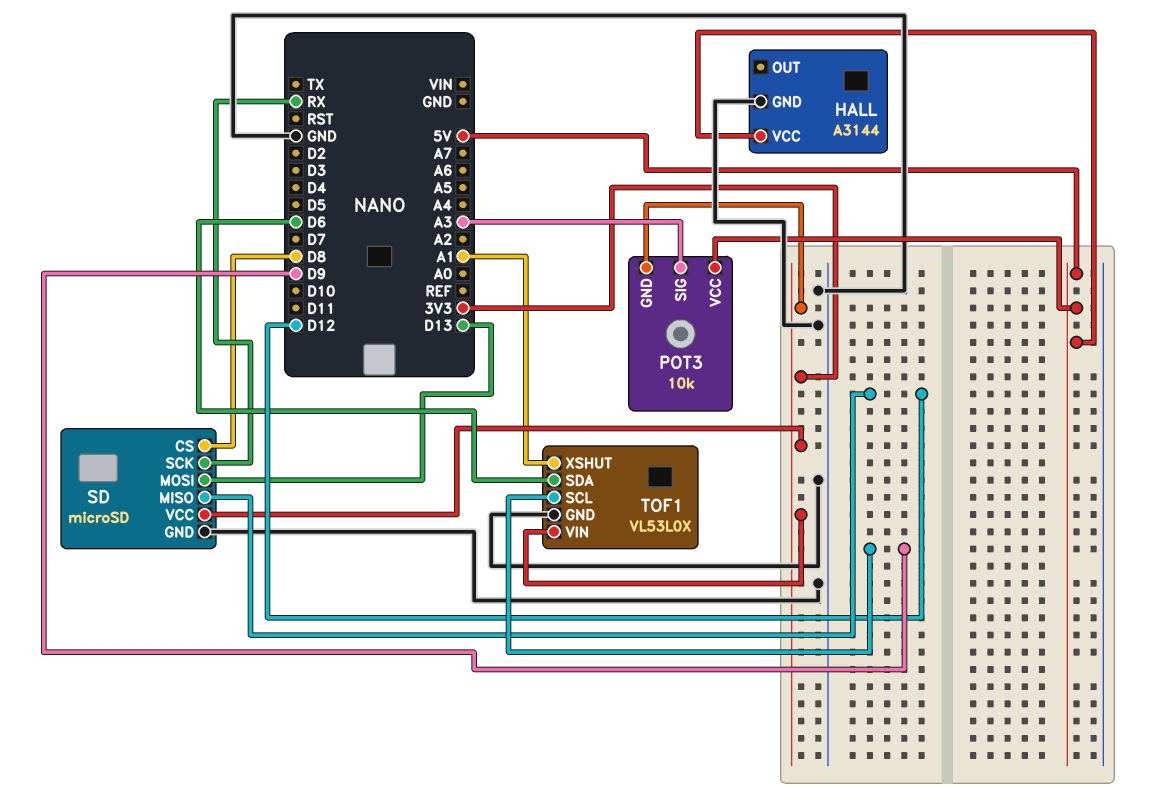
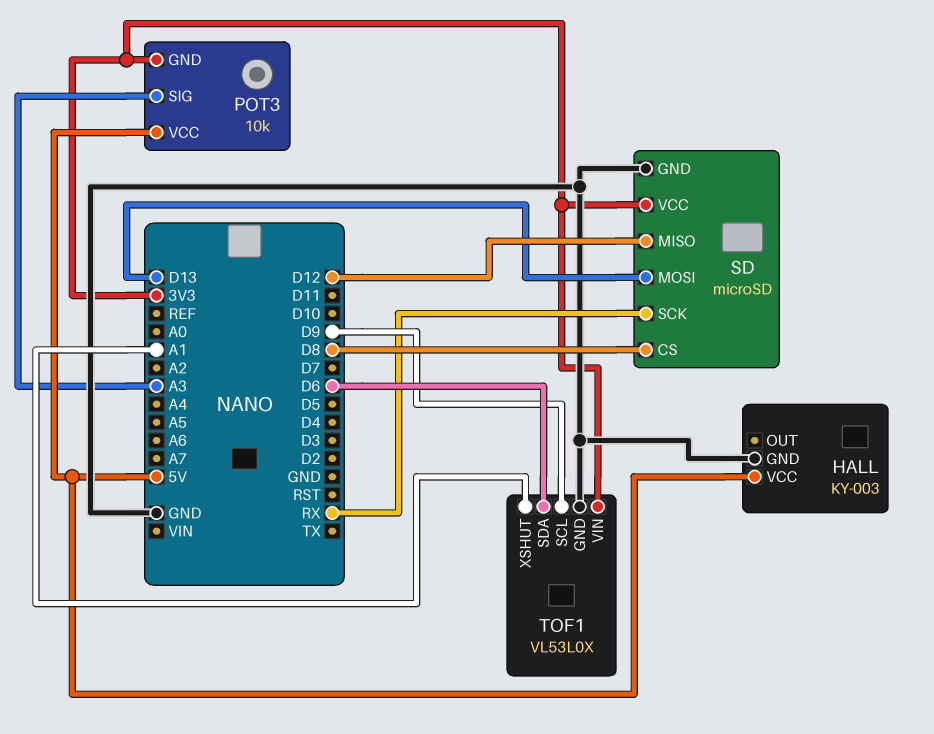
HALL: A3144 -> KY-003

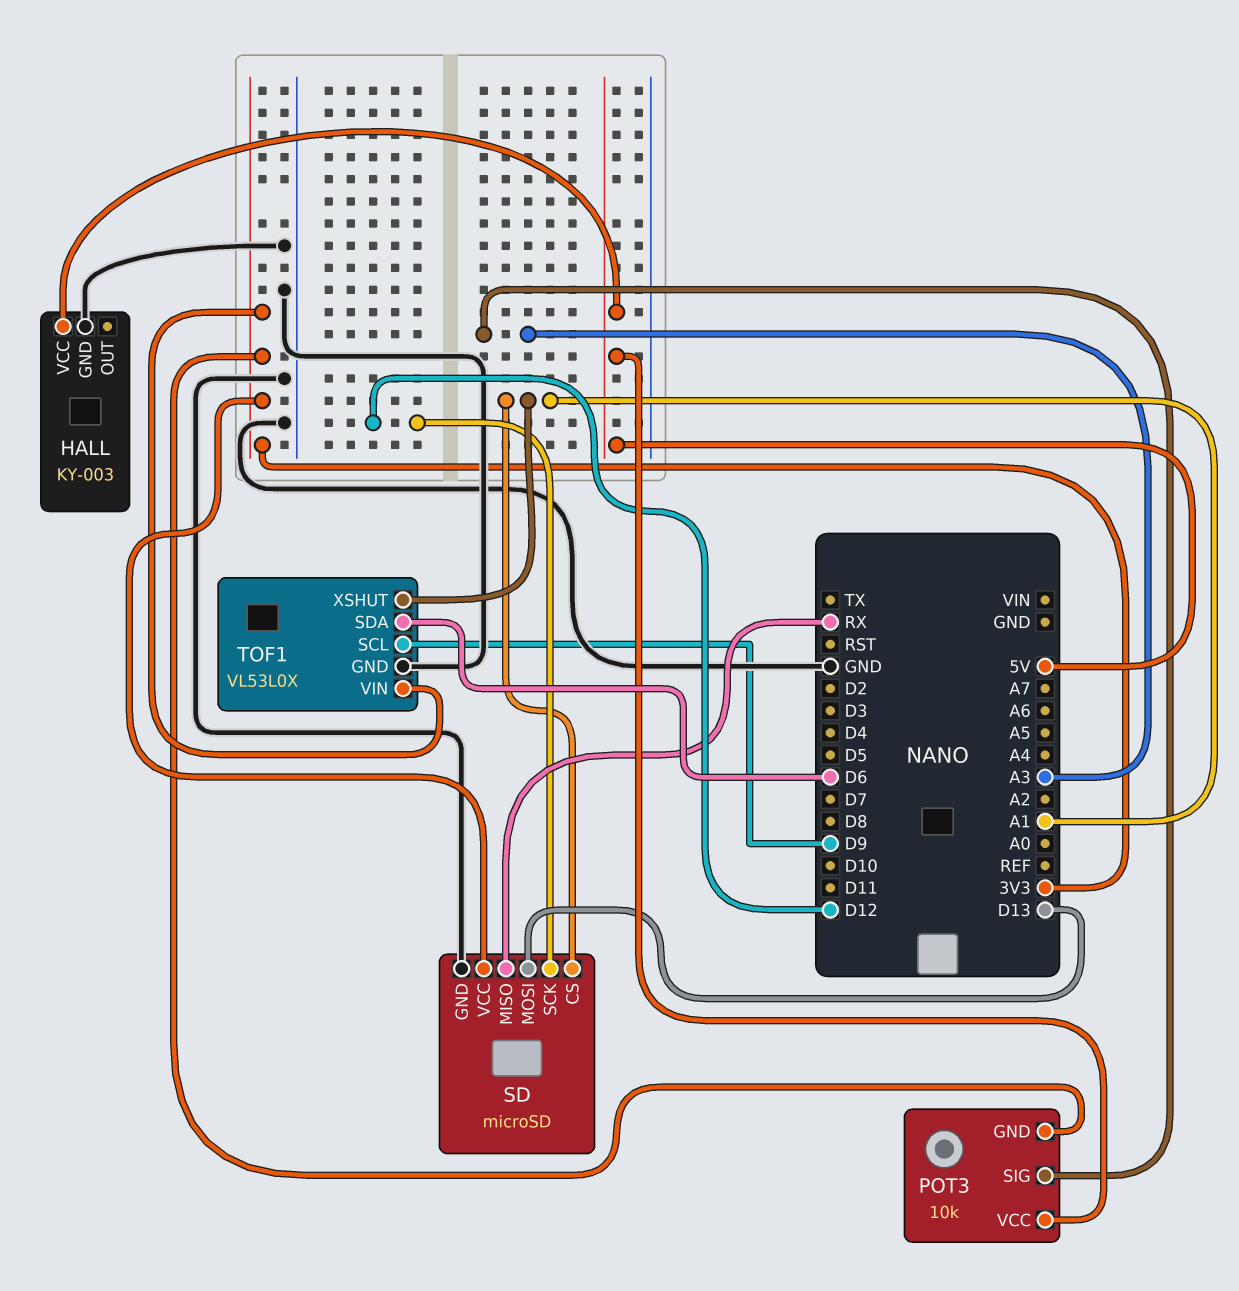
SD pin CS: D8 -> A1
SD pin MISO: D12 -> RX
SD pin SCK: RX -> D12

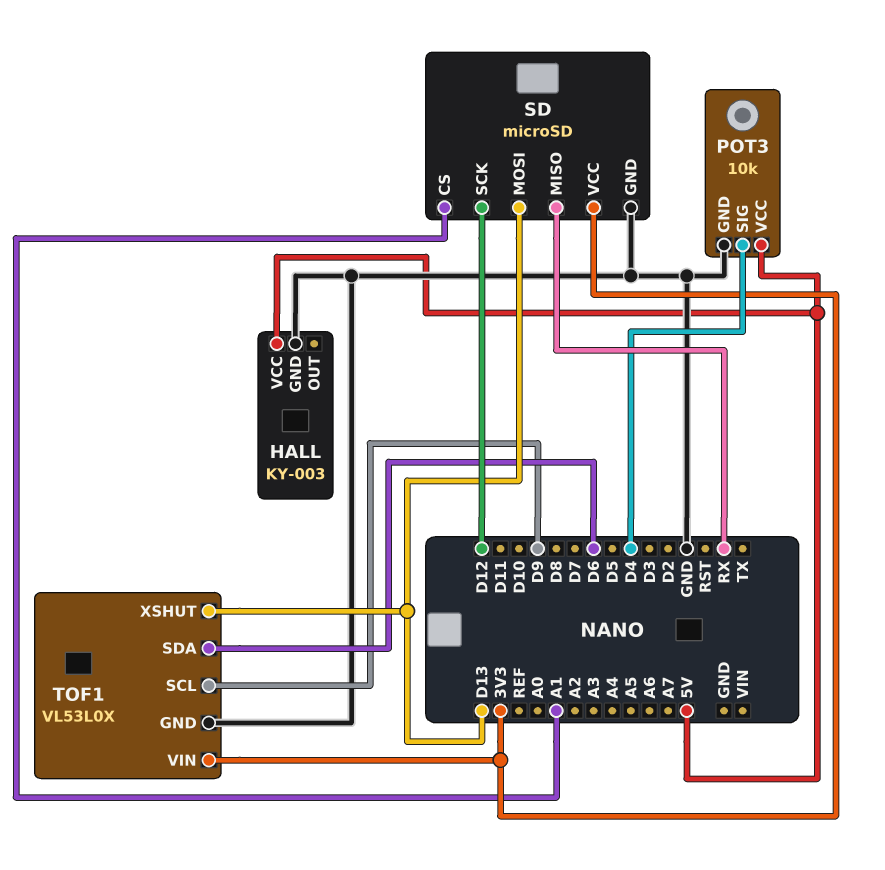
POT3 pin GND: 3V3 -> GND
POT3 pin SIG: A3 -> D4
TOF1 pin XSHUT: A1 -> D13

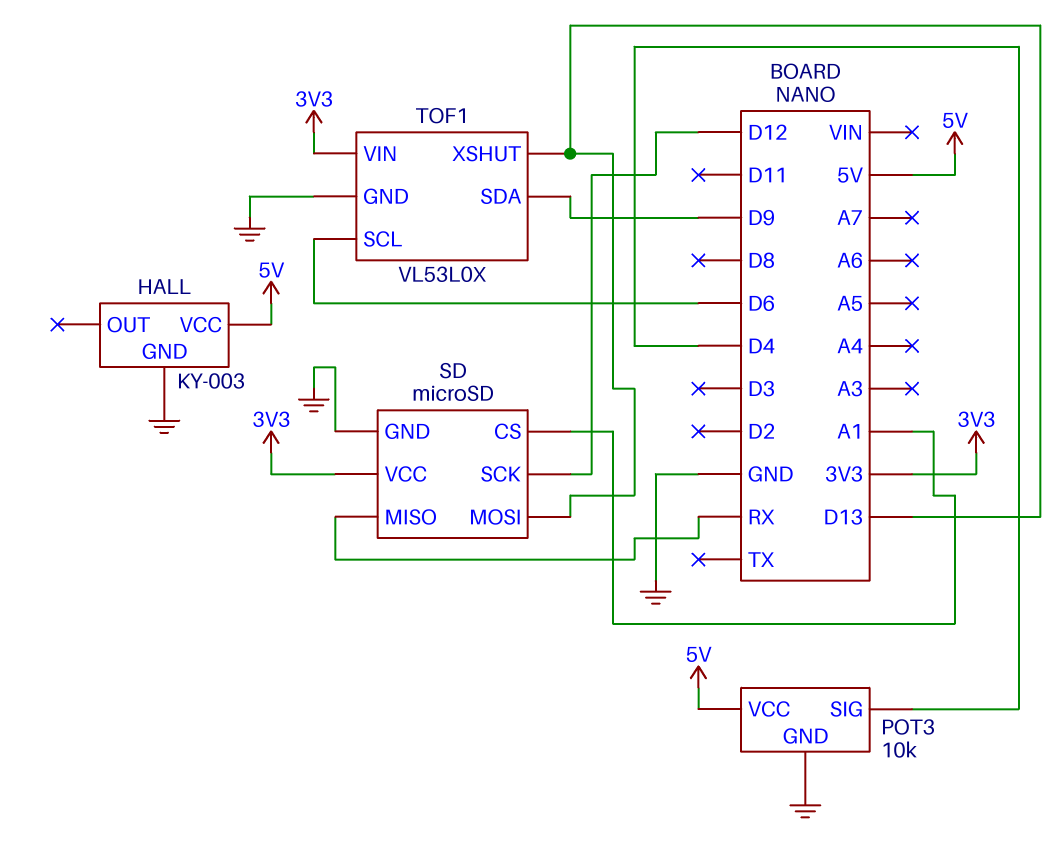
TOF1 pin SCL: D9 -> D6
TOF1 pin SDA: D6 -> D9

